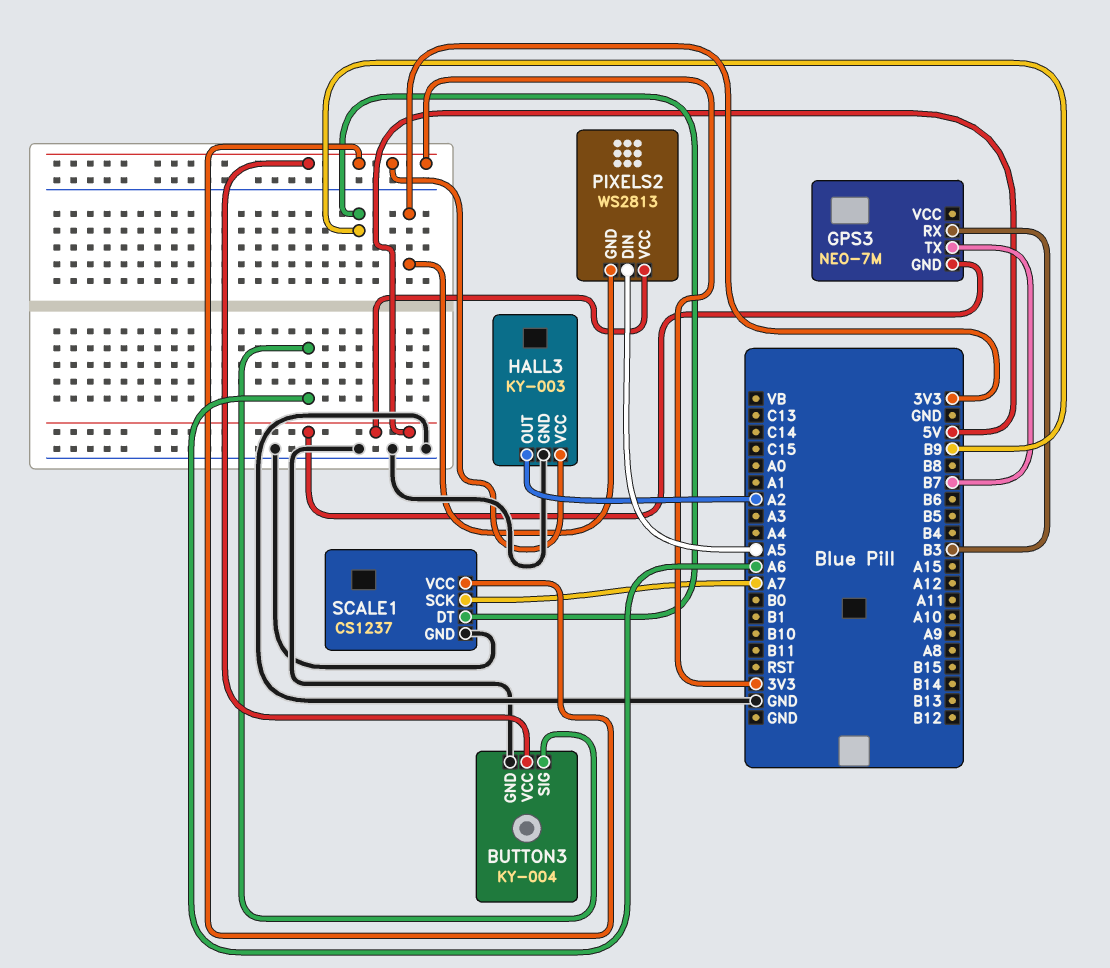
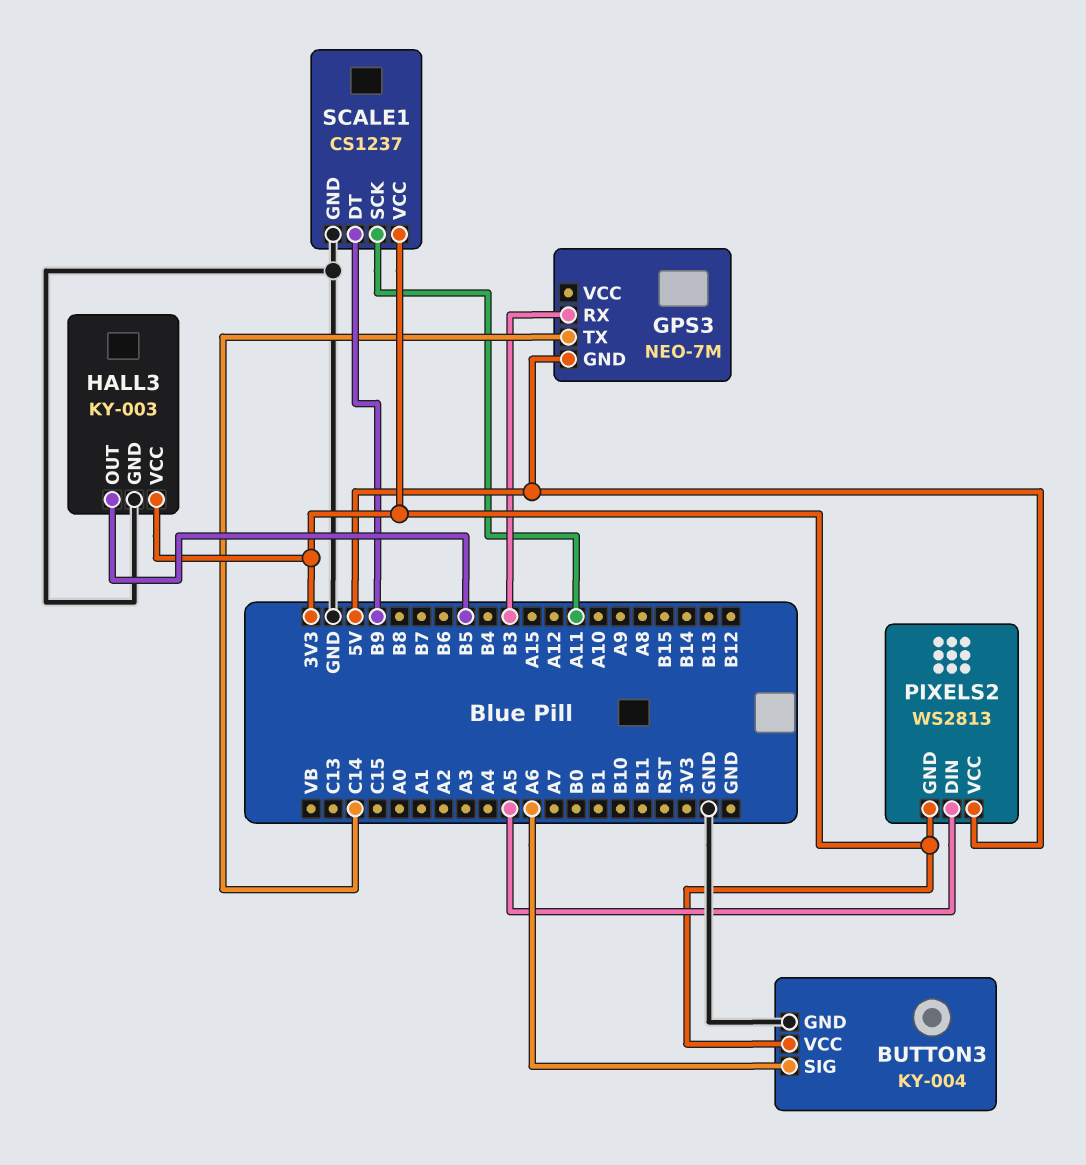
GPS3 pin TX: B7 -> C14
HALL3 pin OUT: A2 -> B5
SCALE1 pin SCK: A7 -> A11

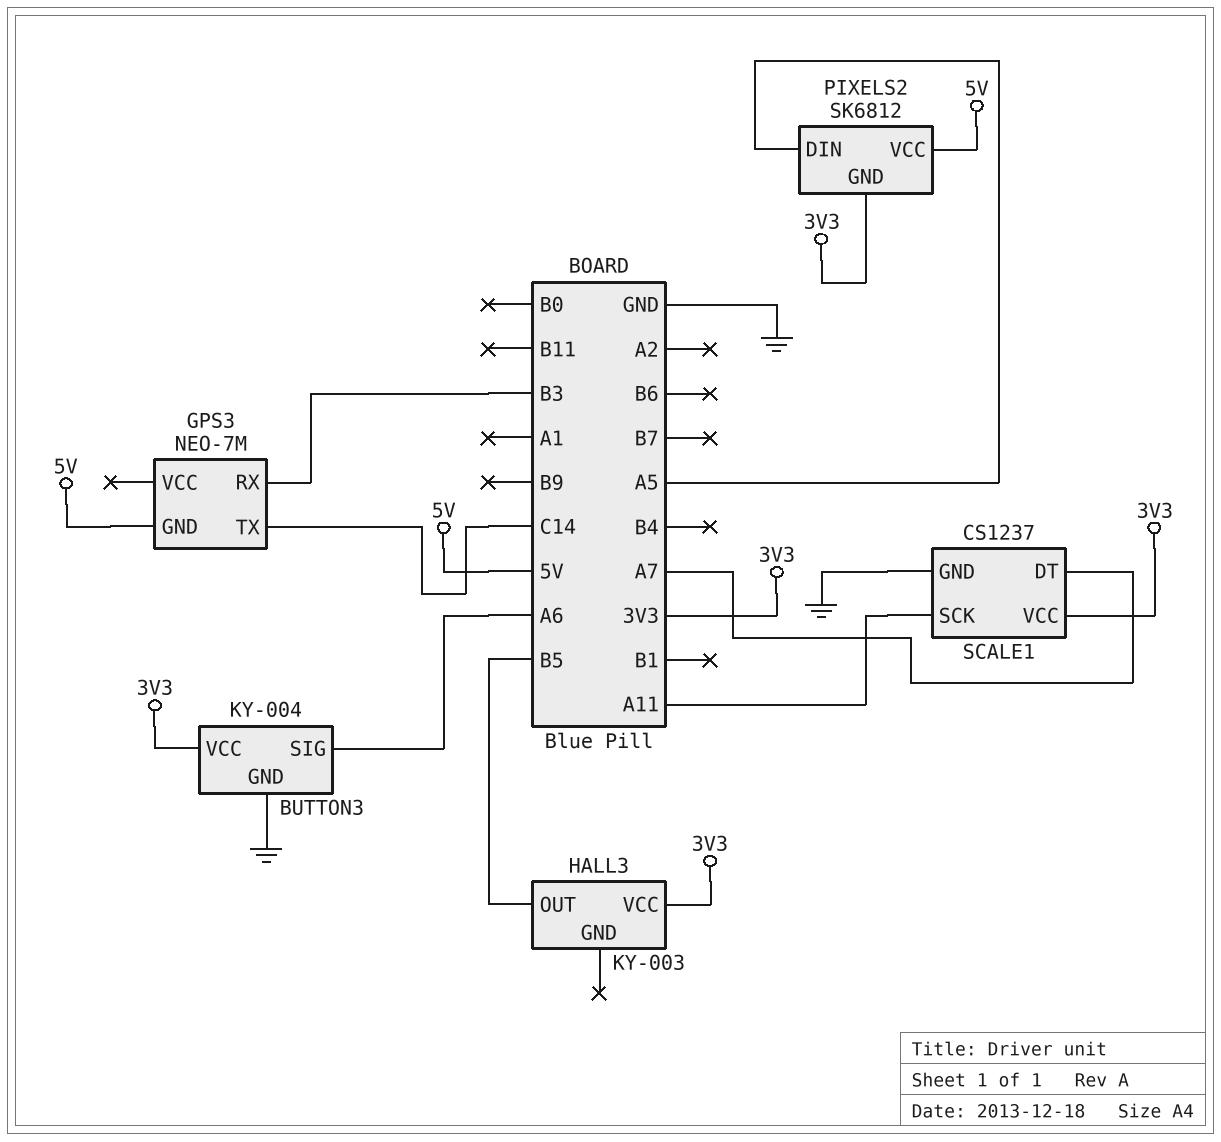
HALL3 pin GND: GND -> none
PIXELS2: WS2813 -> SK6812
SCALE1 pin DT: B9 -> A7

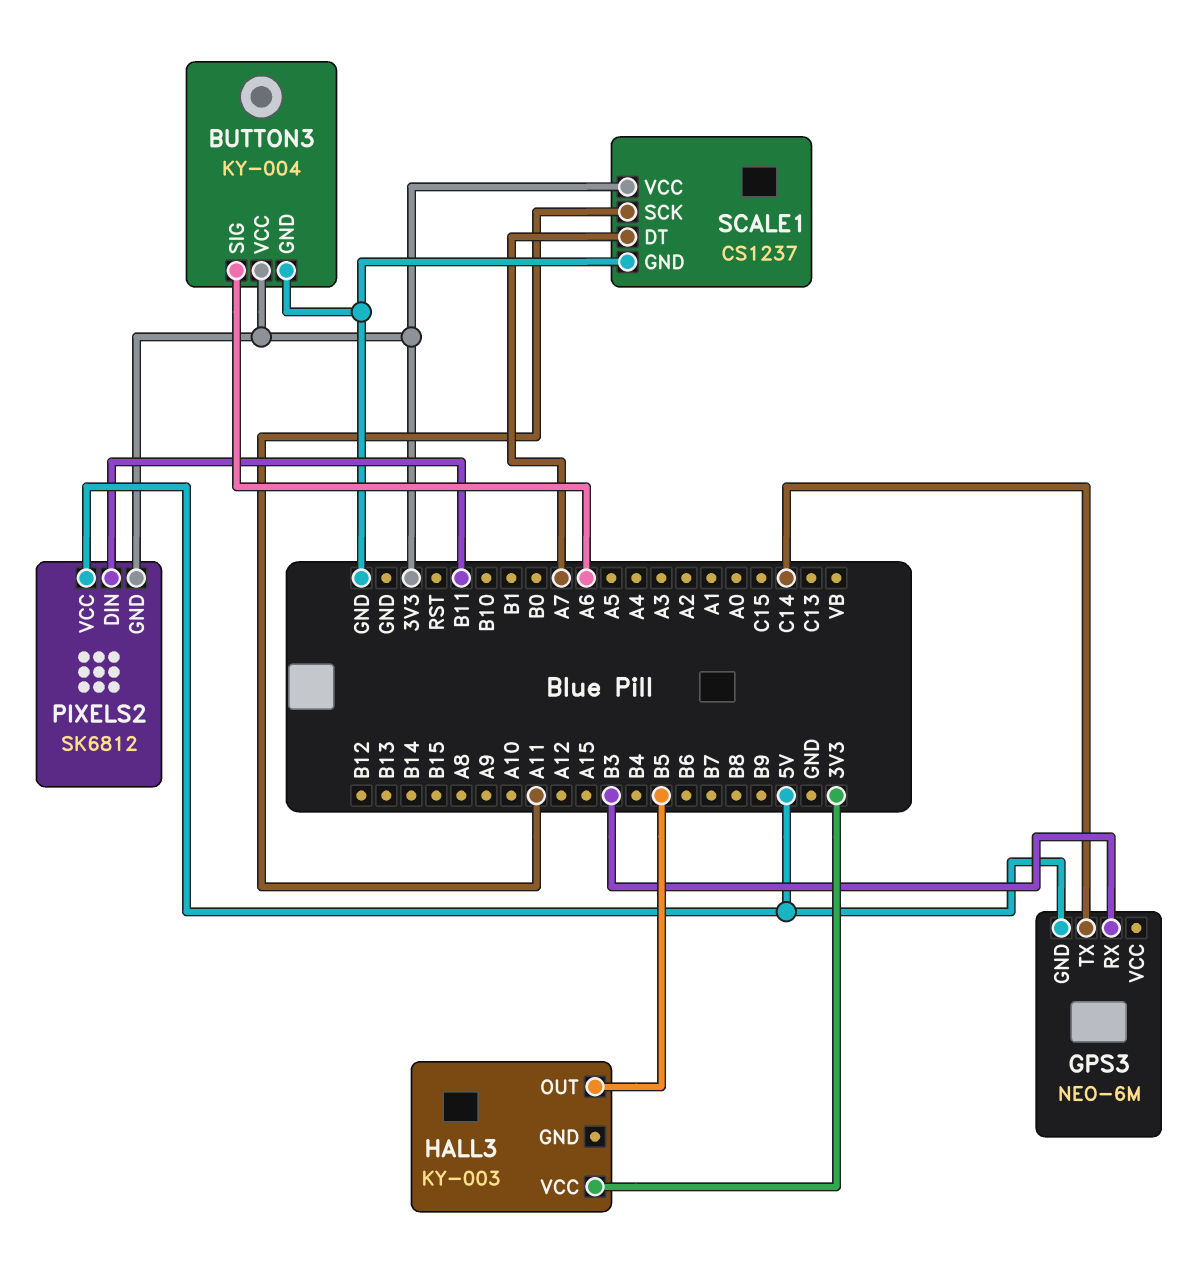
GPS3: NEO-7M -> NEO-6M
PIXELS2 pin DIN: A5 -> B11

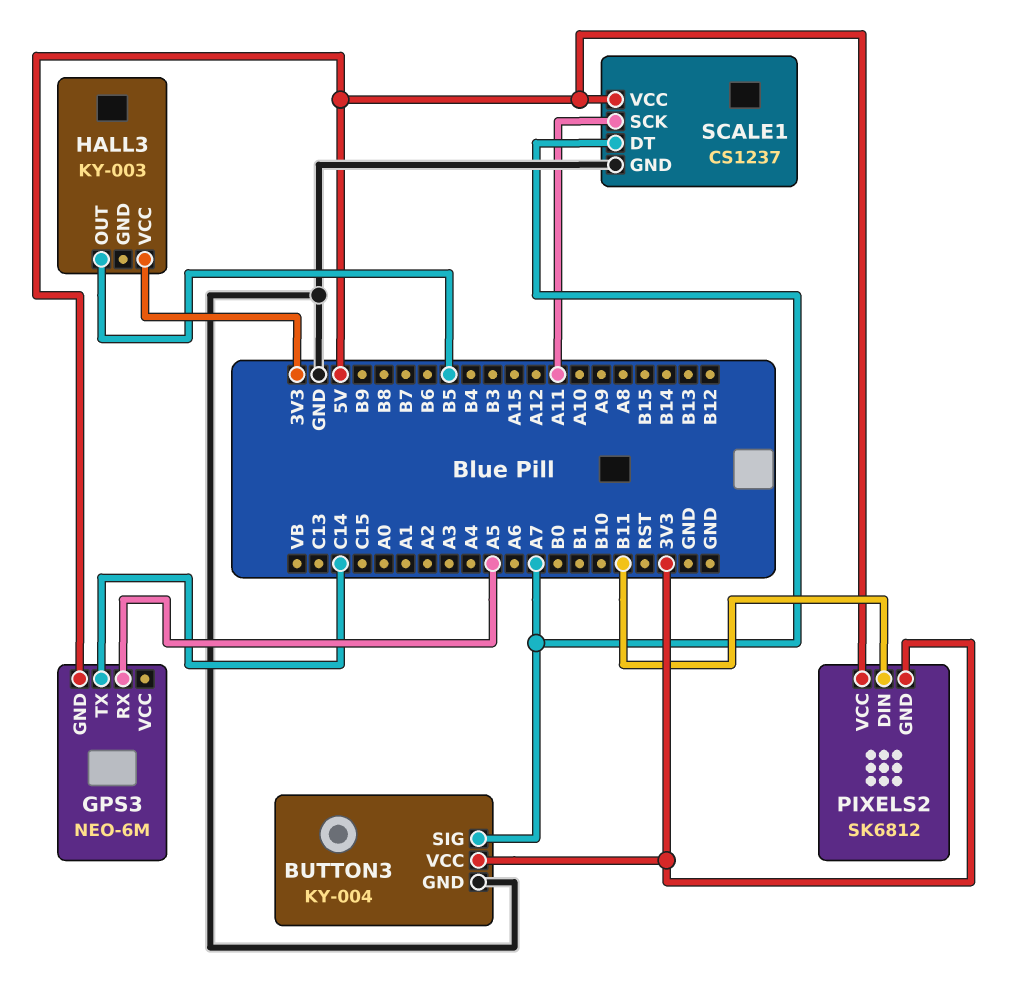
BUTTON3 pin SIG: A6 -> A7
GPS3 pin RX: B3 -> A5
SCALE1 pin VCC: 3V3 -> 5V

